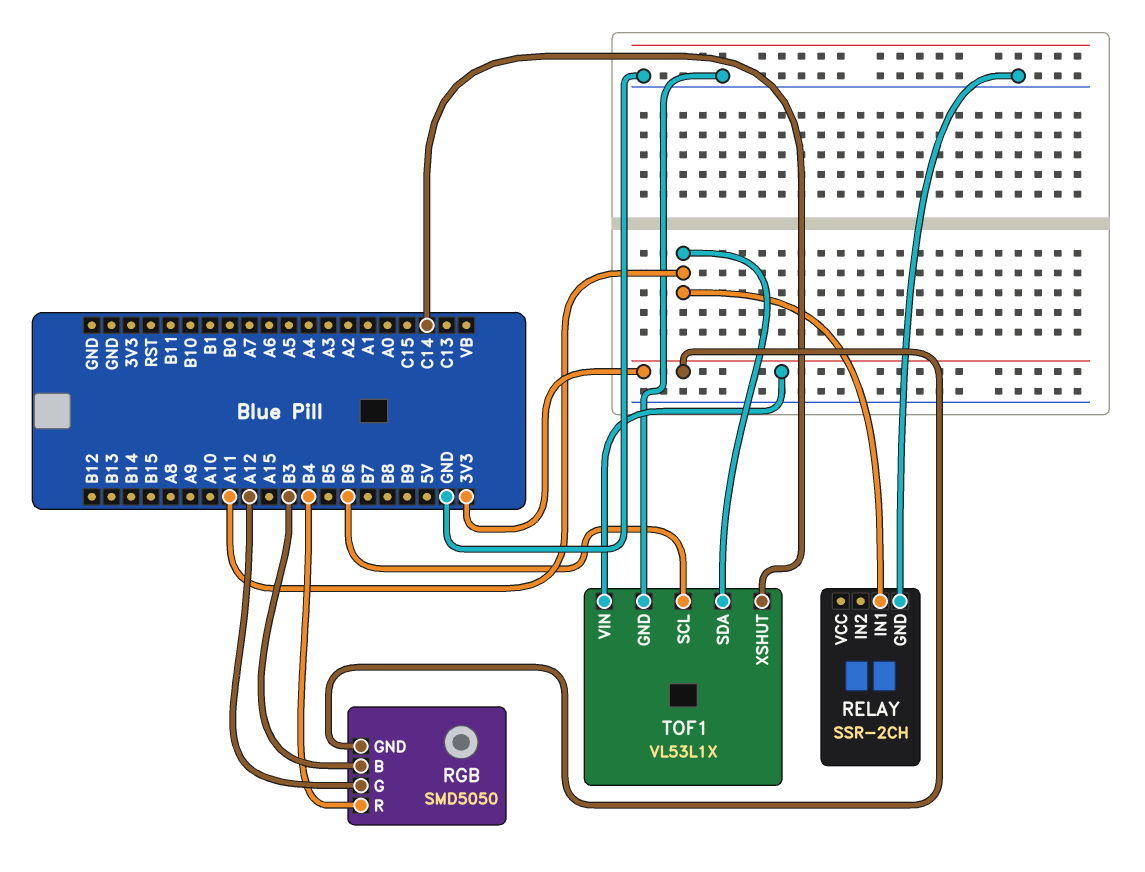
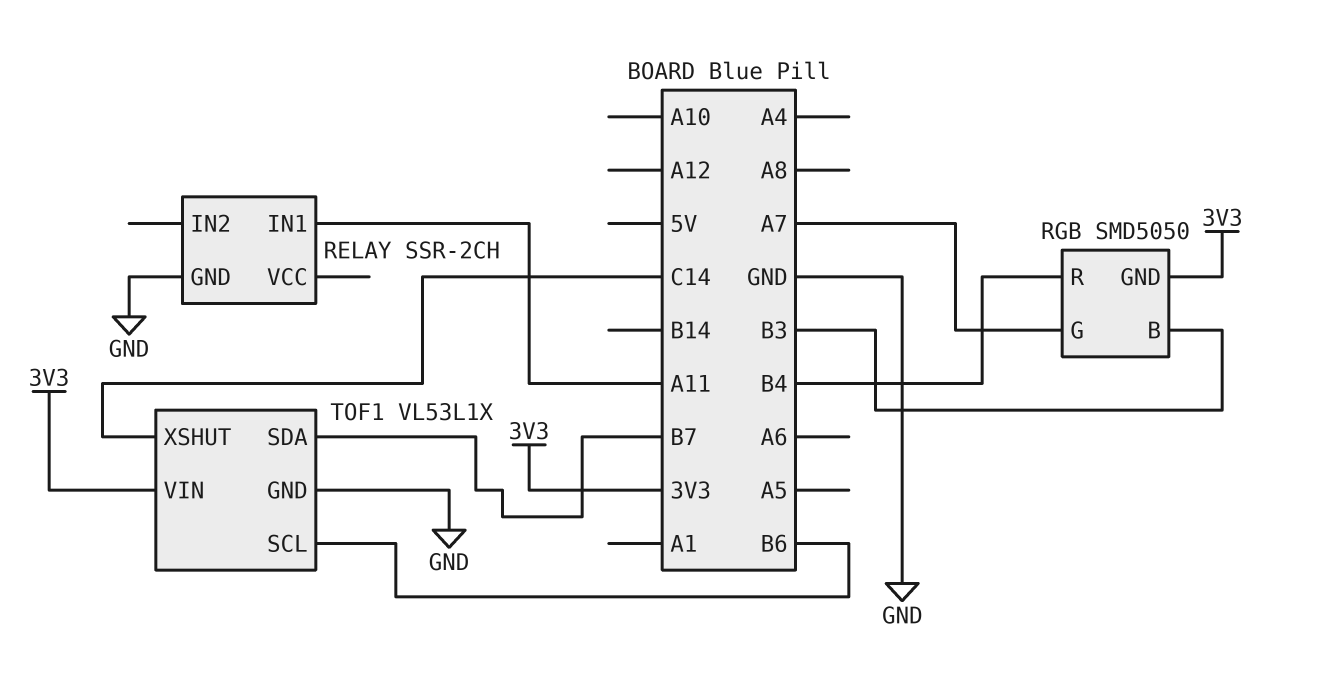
RGB pin G: A12 -> A7
TOF1 pin SDA: A11 -> B7

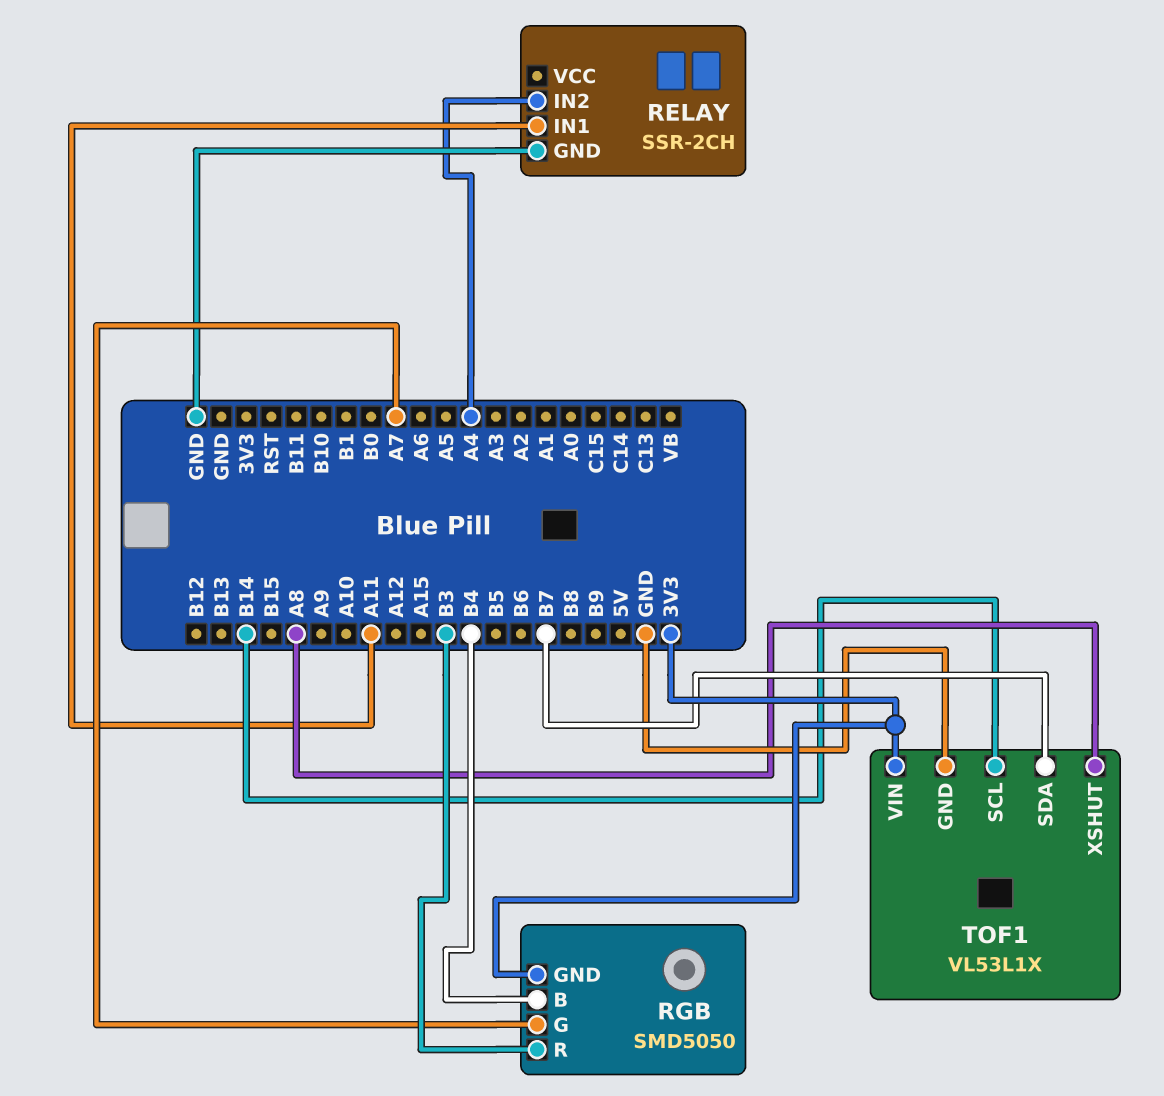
RELAY pin IN2: none -> A4
RGB pin B: B3 -> B4
RGB pin R: B4 -> B3
TOF1 pin SCL: B6 -> B14
TOF1 pin XSHUT: C14 -> A8

